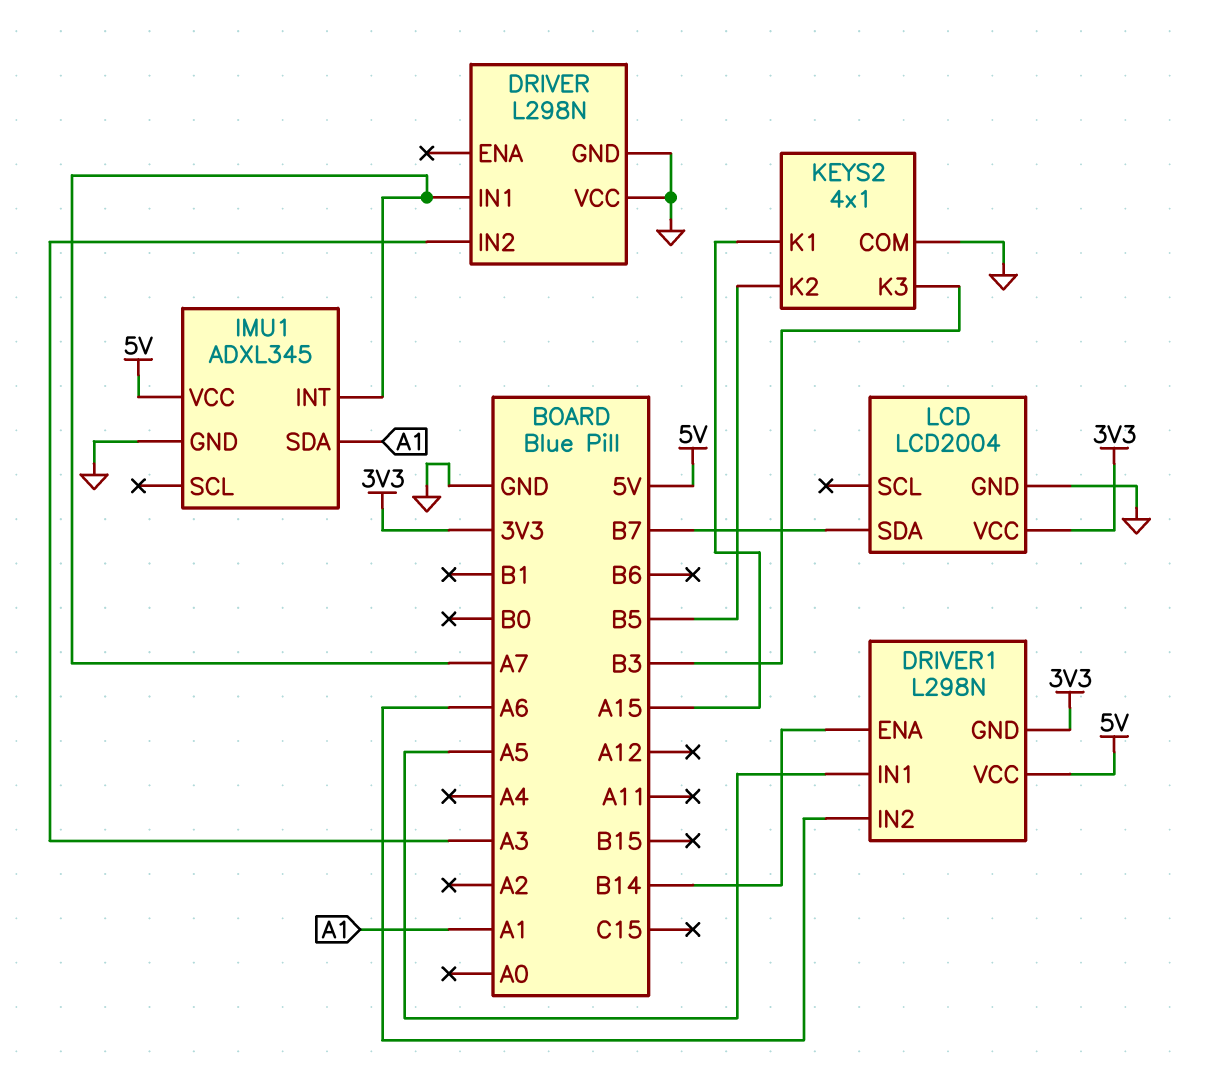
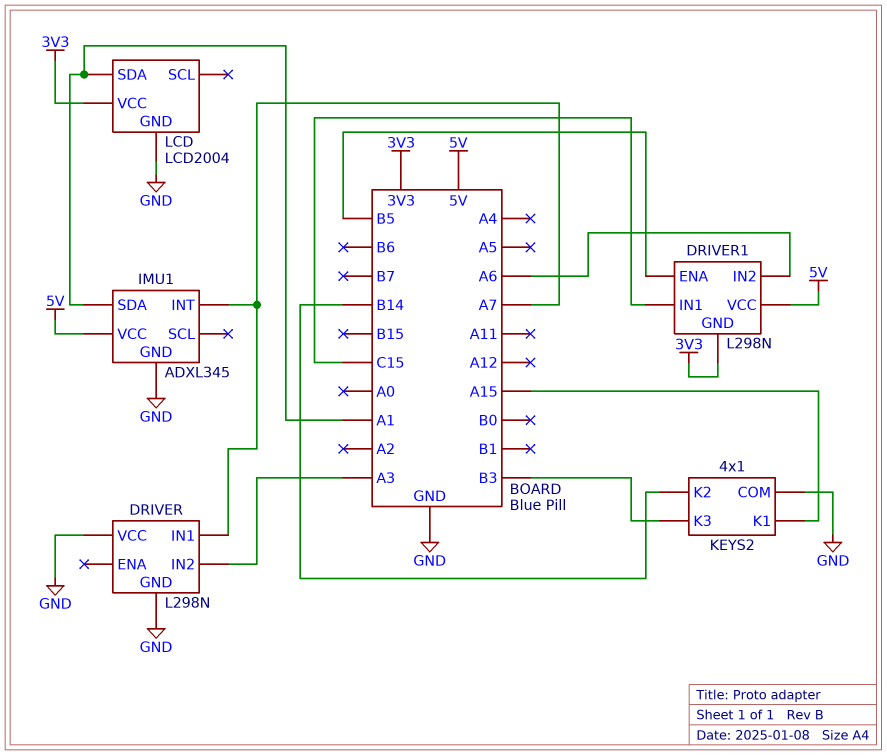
DRIVER1 pin ENA: B14 -> B5
DRIVER1 pin IN1: A5 -> C15
KEYS2 pin K2: B5 -> B14
LCD pin SDA: B7 -> A1

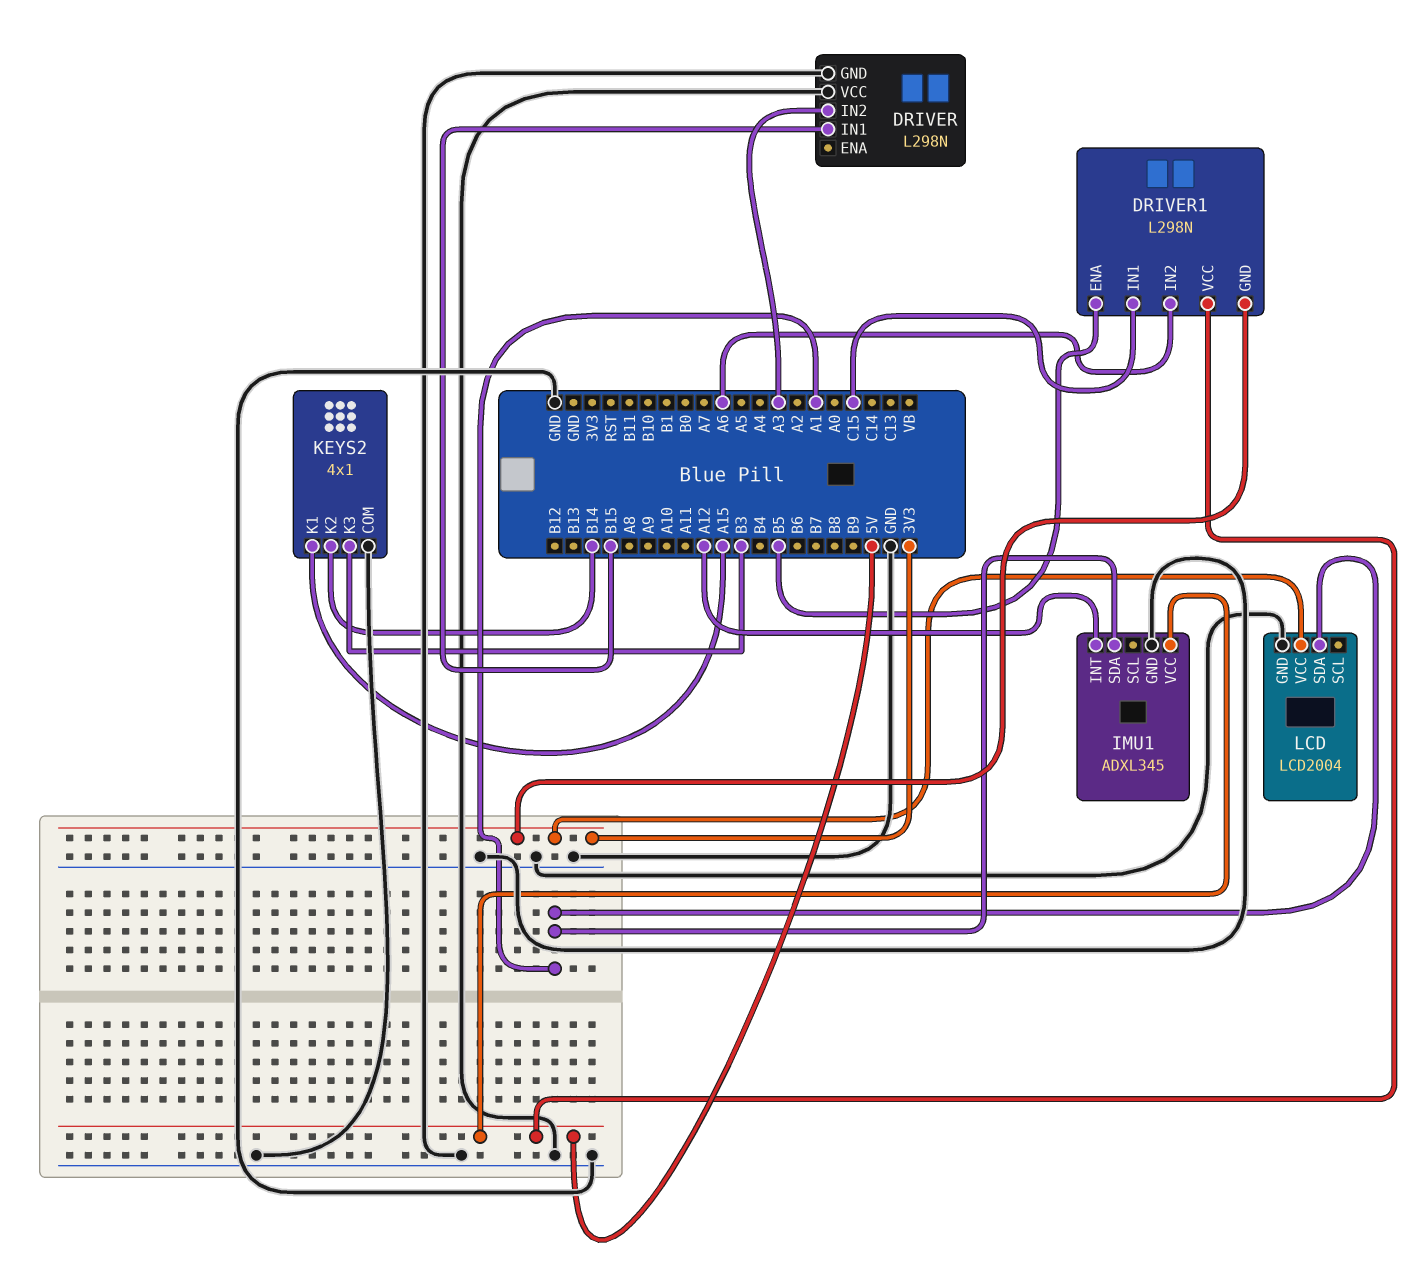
DRIVER pin IN1: A7 -> B15
IMU1 pin INT: A7 -> A12

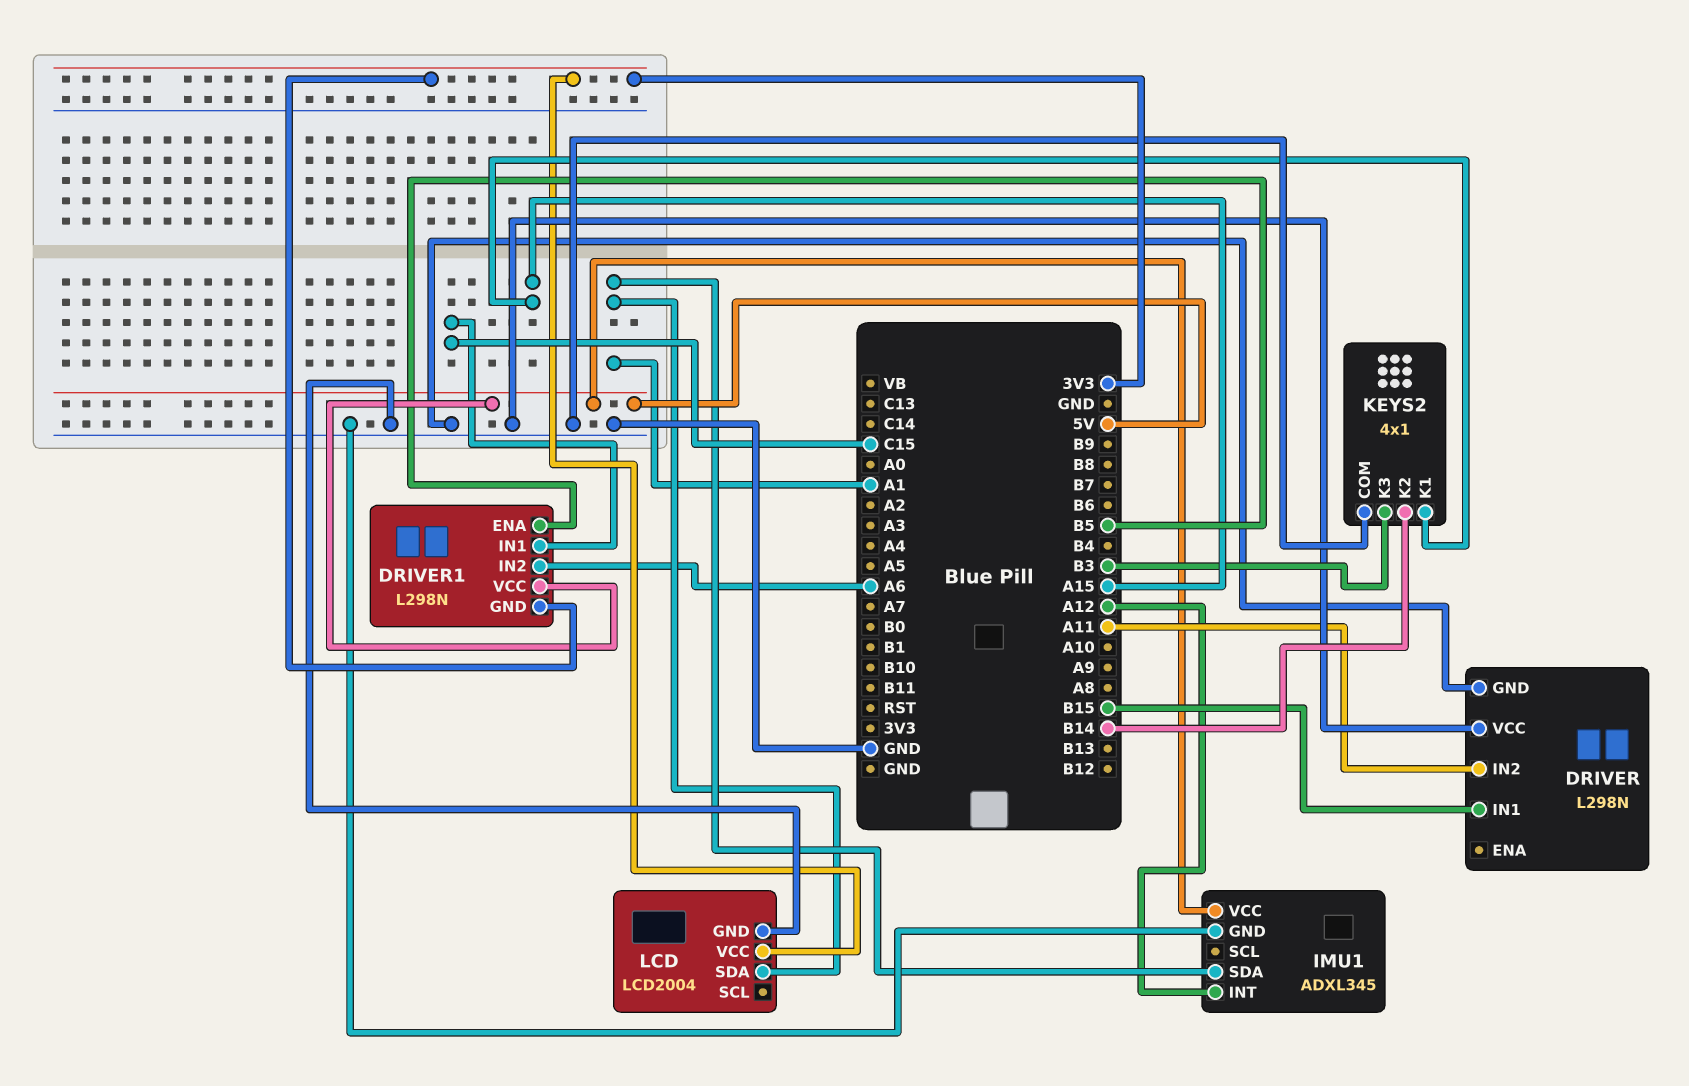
DRIVER pin IN2: A3 -> A11

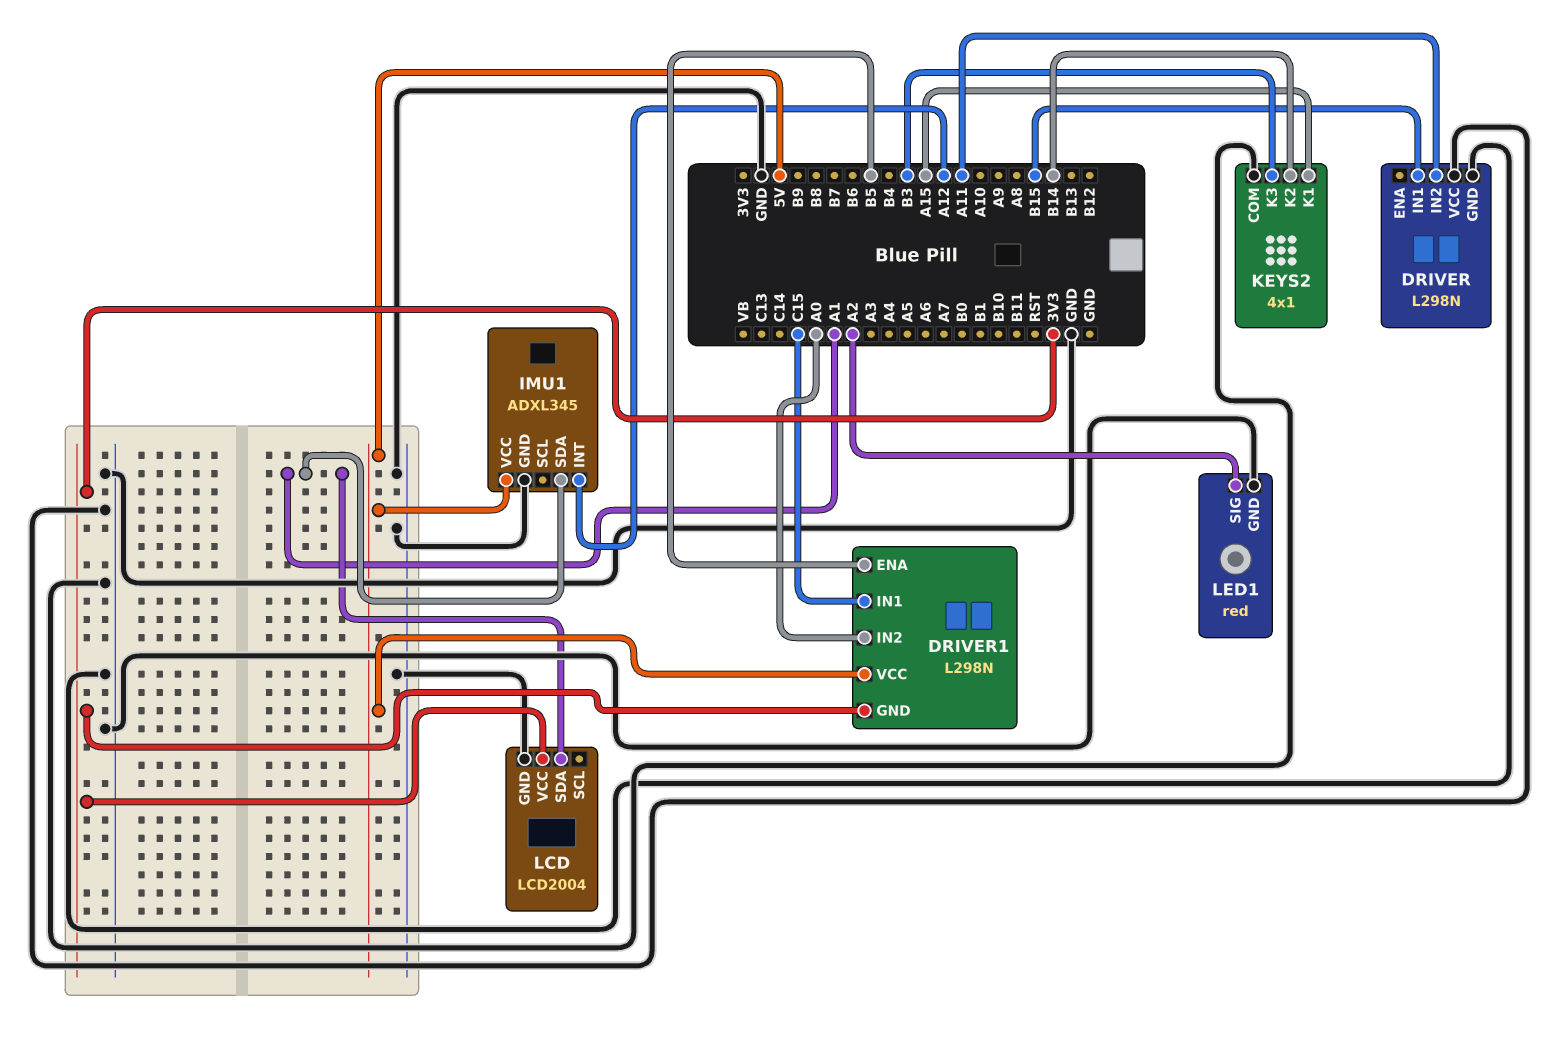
DRIVER1 pin IN2: A6 -> A0
LED1: none -> red
LED1 pin GND: none -> GND
LED1 pin SIG: none -> A2

